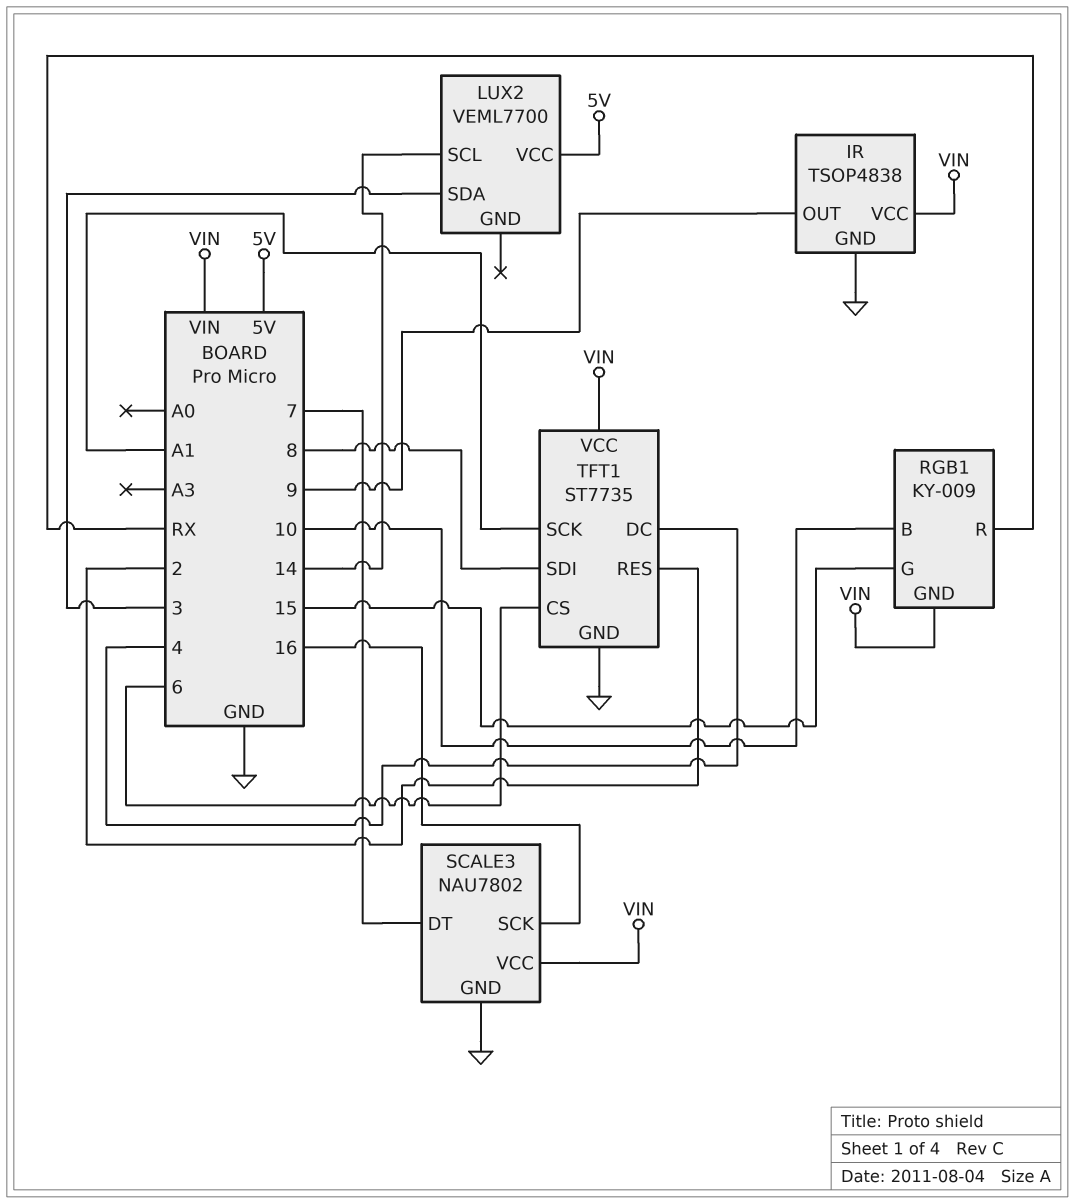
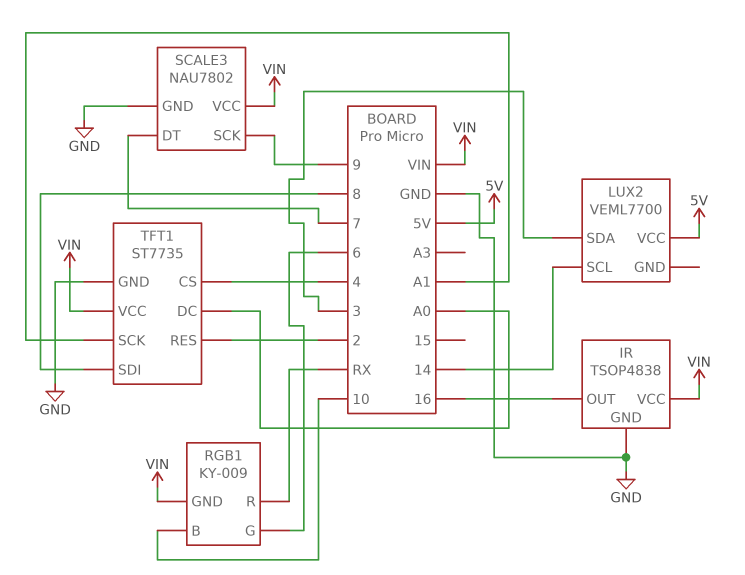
IR pin OUT: 9 -> 16
RGB1 pin G: 15 -> 6
SCALE3 pin SCK: 16 -> 9
TFT1 pin CS: 6 -> 4
TFT1 pin DC: 4 -> A0

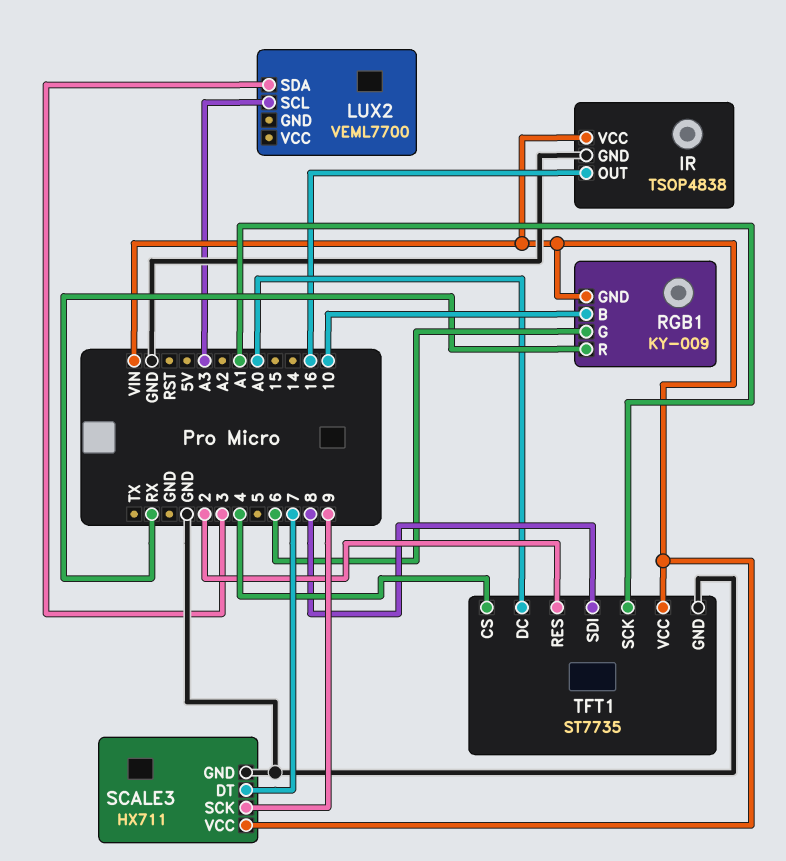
LUX2 pin SCL: 14 -> A3
LUX2 pin VCC: 5V -> none
SCALE3: NAU7802 -> HX711

